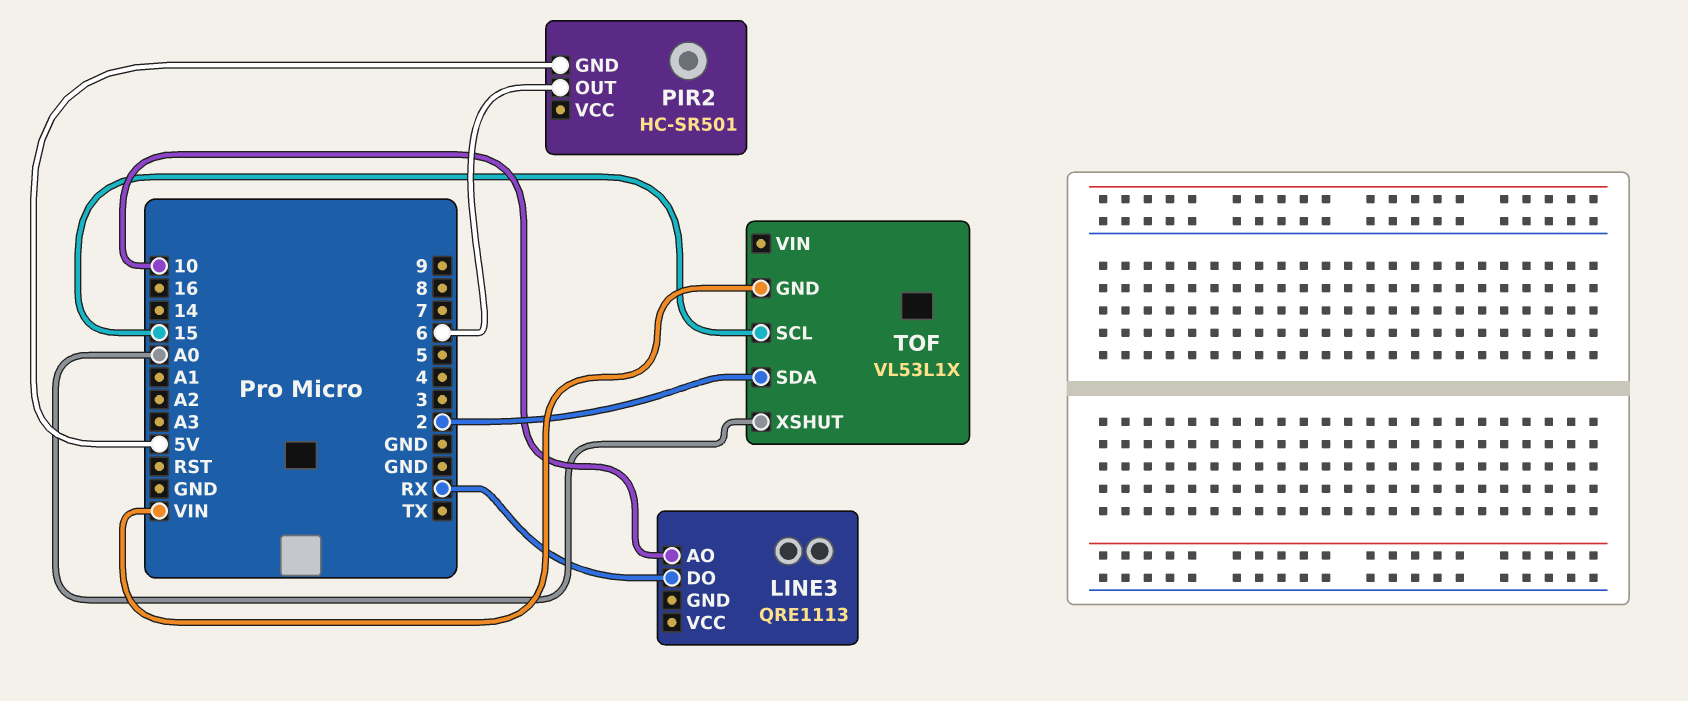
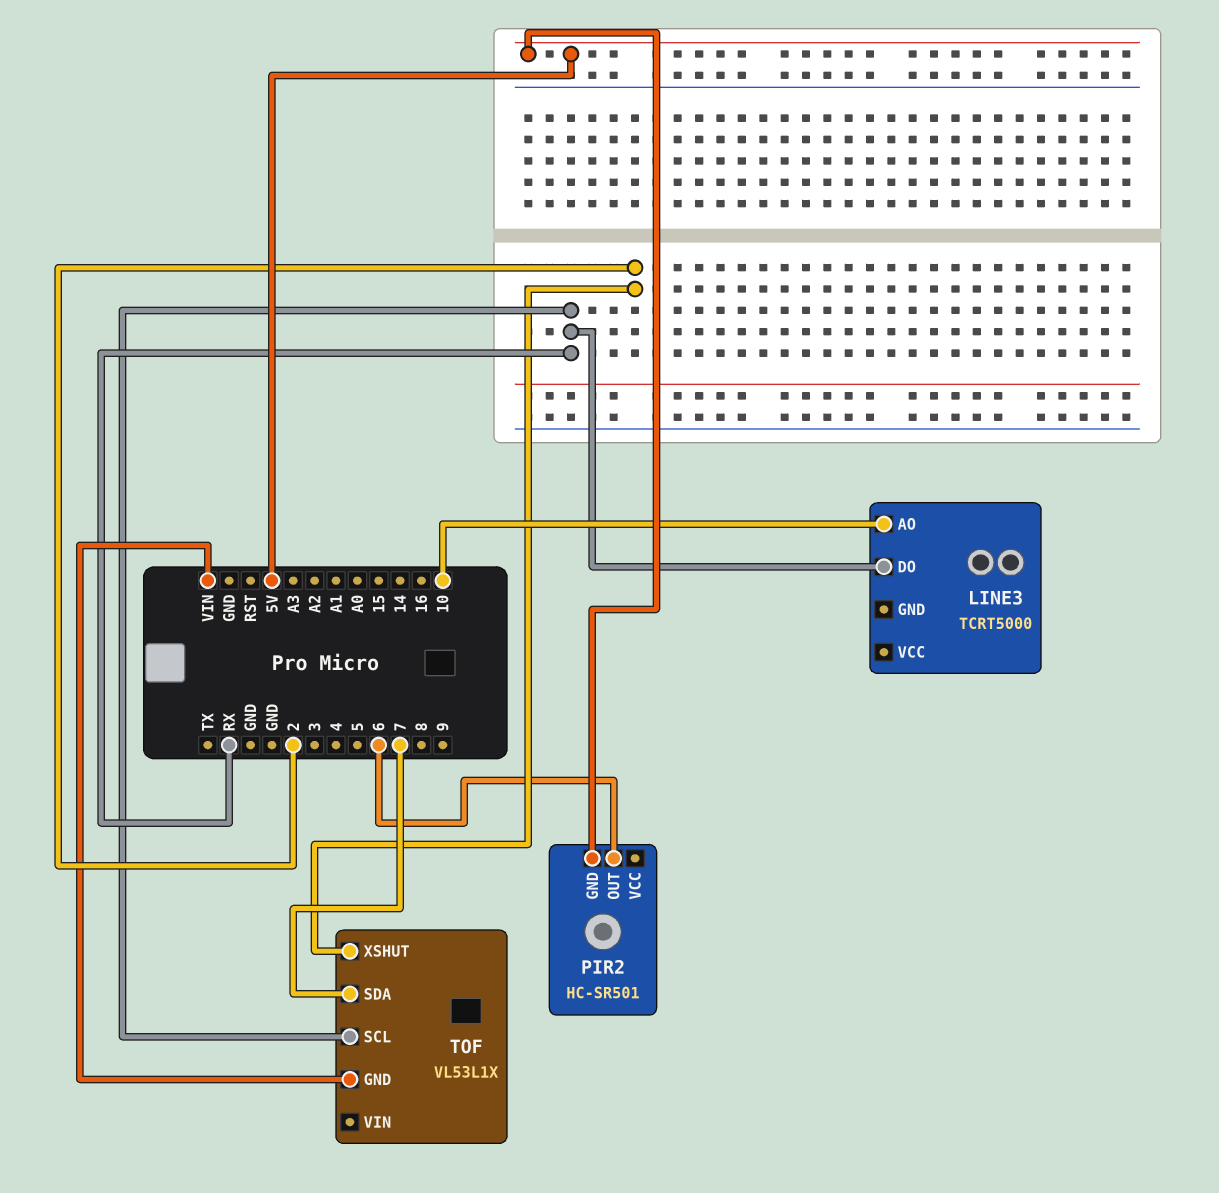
LINE3: QRE1113 -> TCRT5000
TOF pin SCL: 15 -> RX
TOF pin SDA: 2 -> 7
TOF pin XSHUT: A0 -> 2

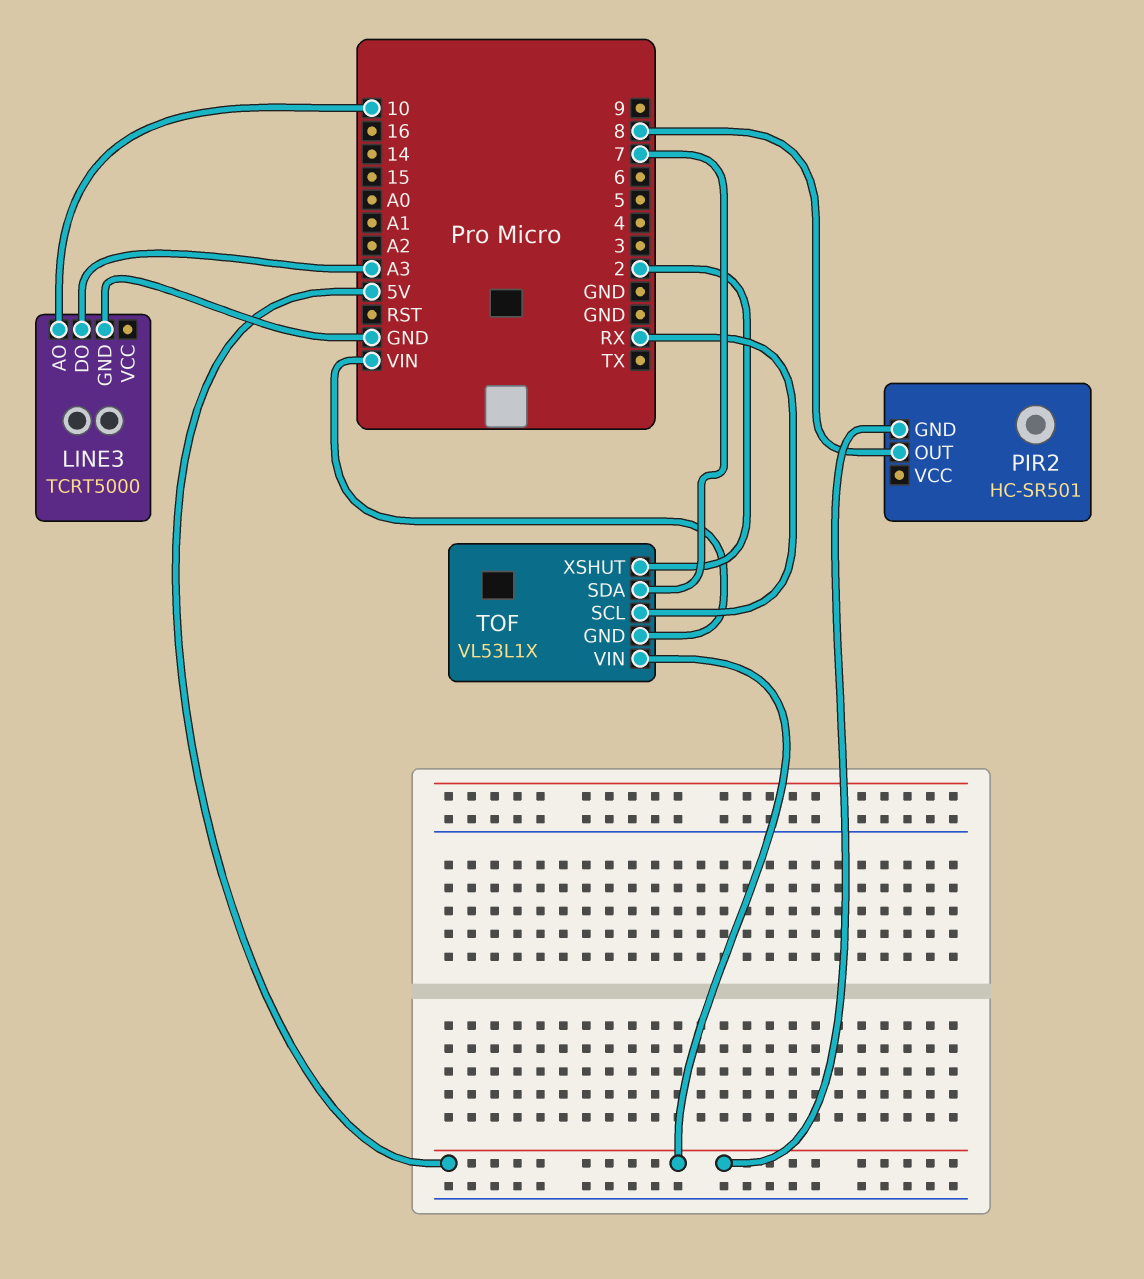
LINE3 pin DO: RX -> A3
LINE3 pin GND: none -> GND
PIR2 pin OUT: 6 -> 8
TOF pin VIN: none -> 5V

